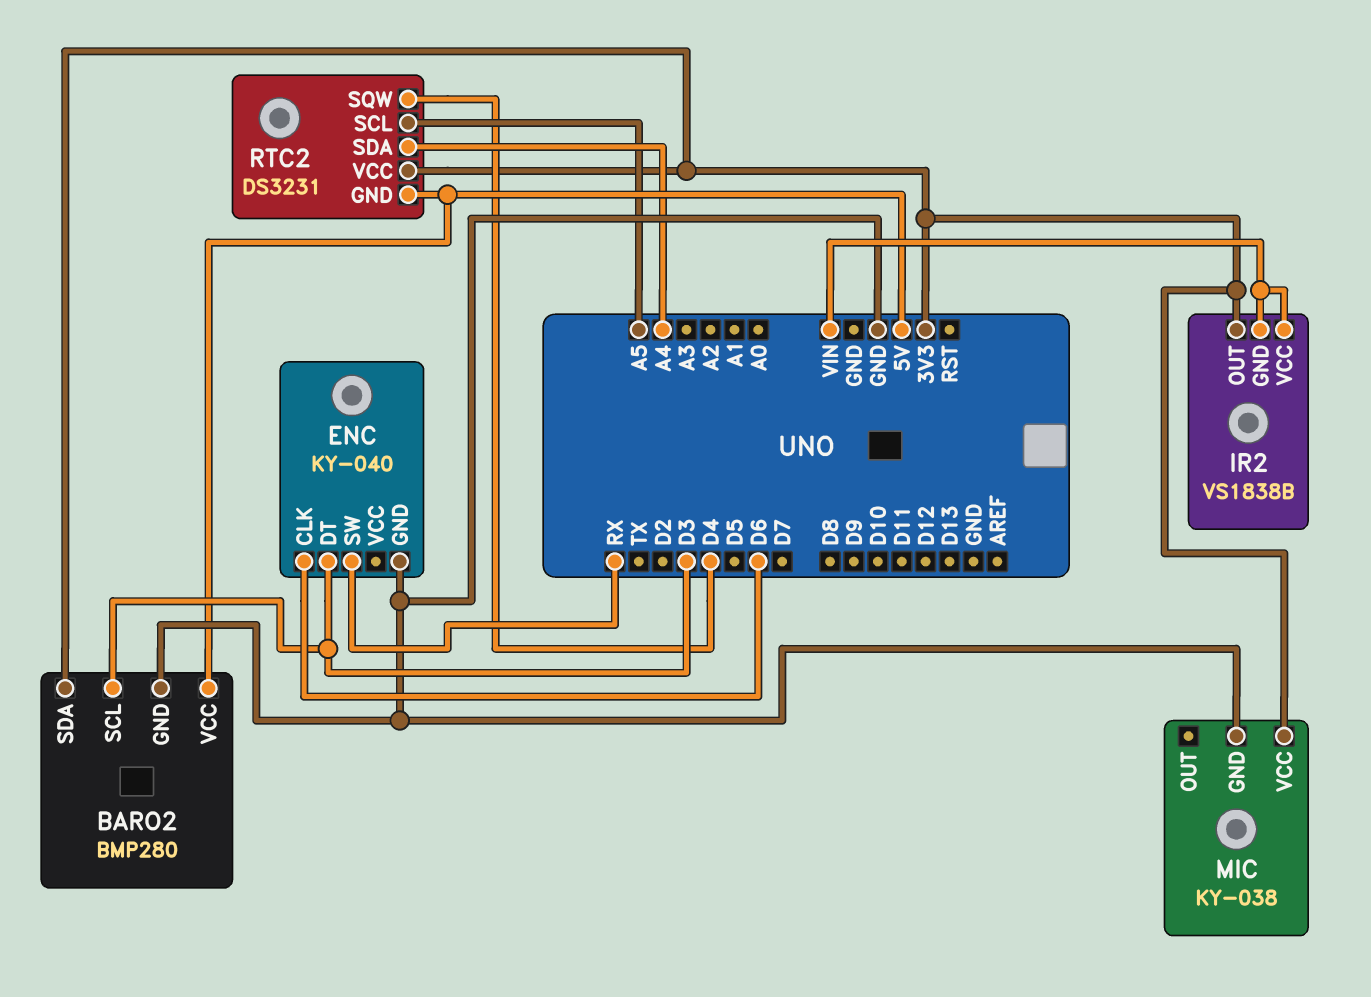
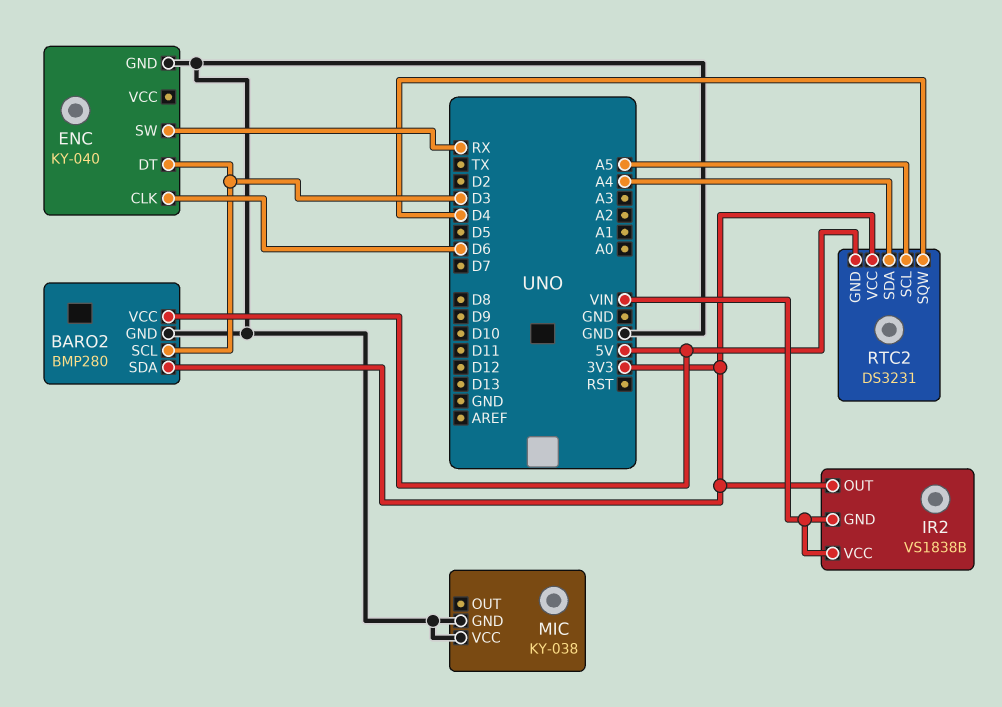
MIC pin VCC: 3V3 -> GND

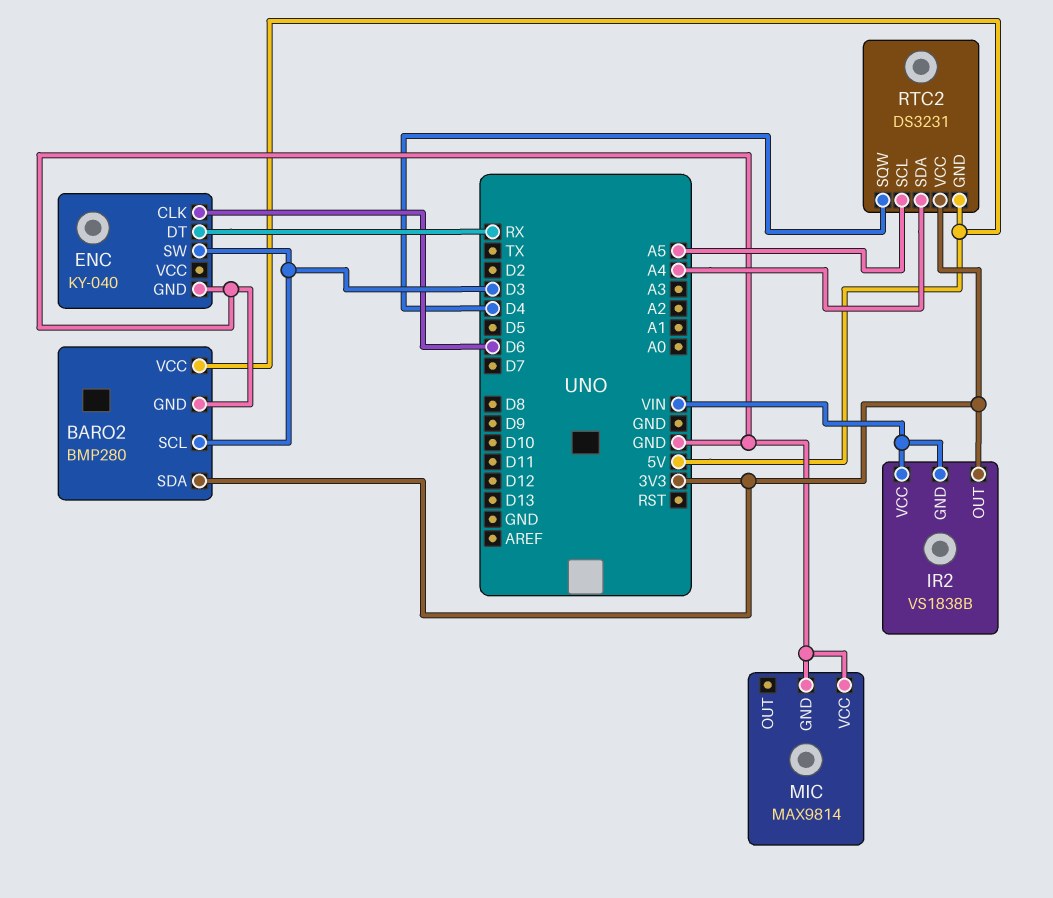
ENC pin DT: D3 -> RX
ENC pin SW: RX -> D3
MIC: KY-038 -> MAX9814

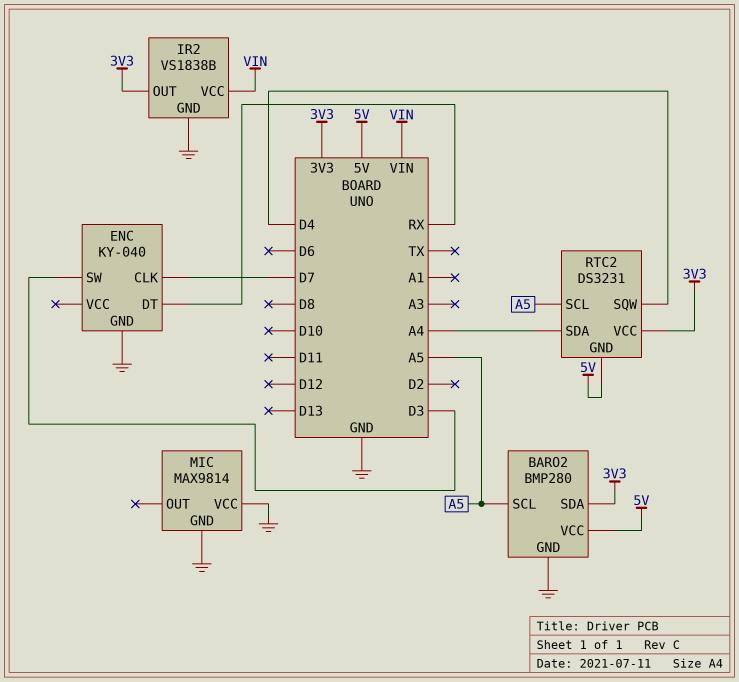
BARO2 pin SCL: D3 -> A5
ENC pin CLK: D6 -> D7
IR2 pin GND: VIN -> GND

